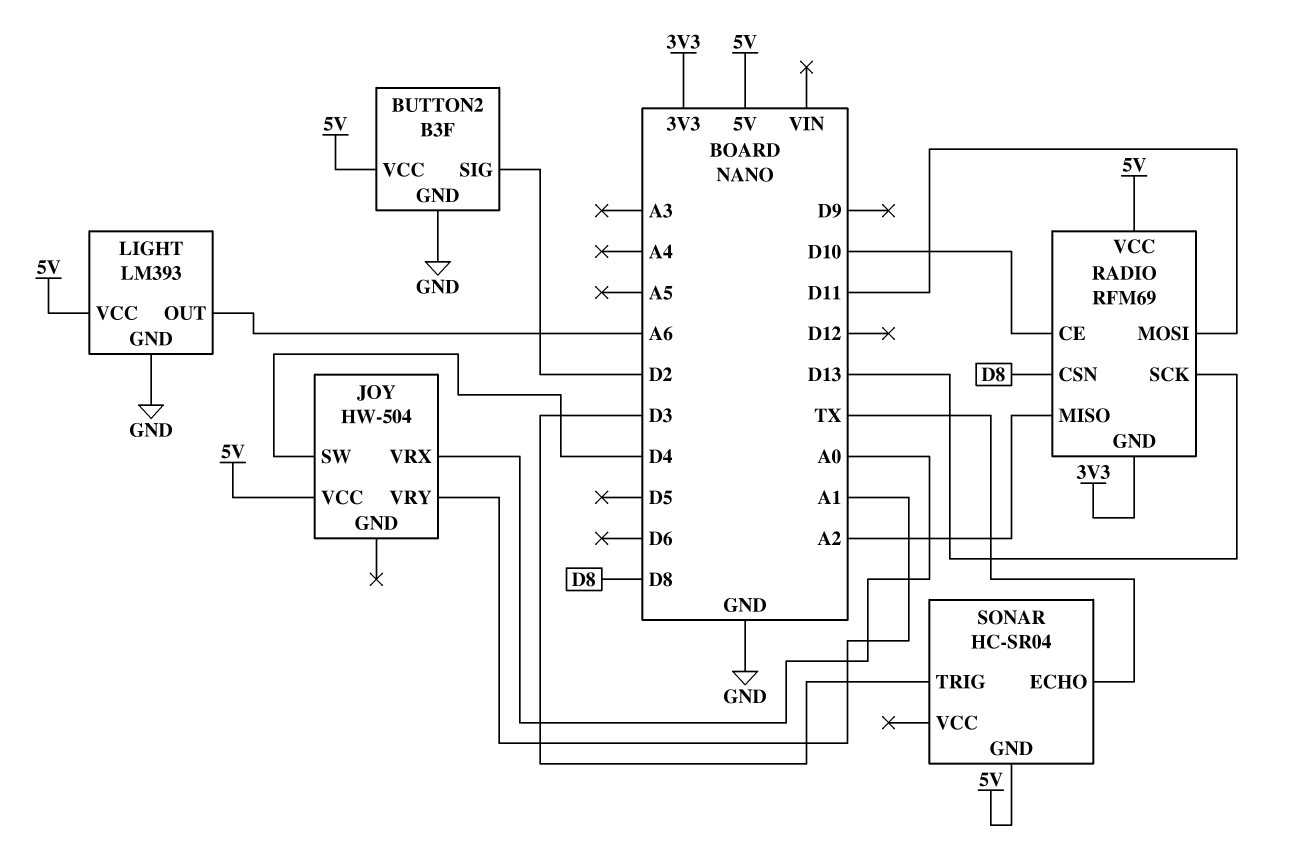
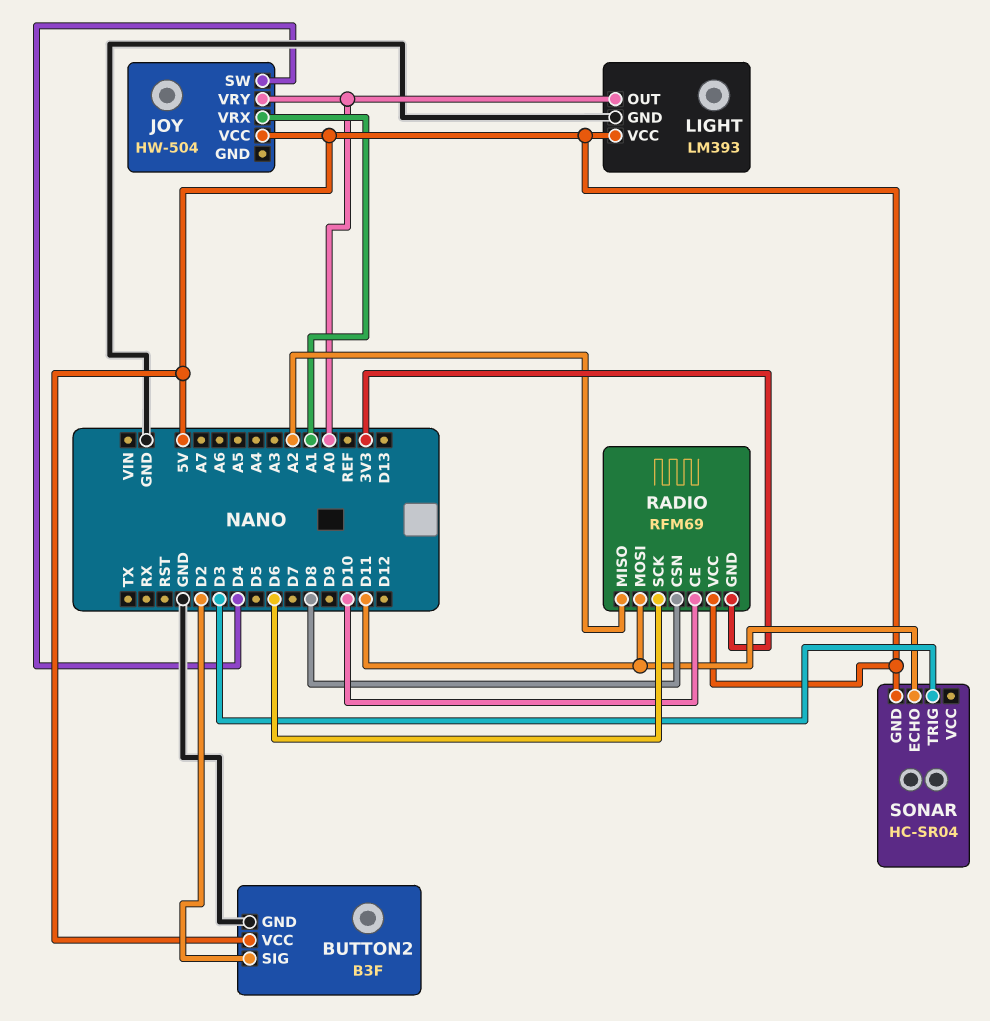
JOY pin VRX: A0 -> A1
JOY pin VRY: A1 -> A0
LIGHT pin OUT: A6 -> A0
RADIO pin SCK: D13 -> D6
SONAR pin ECHO: TX -> D11

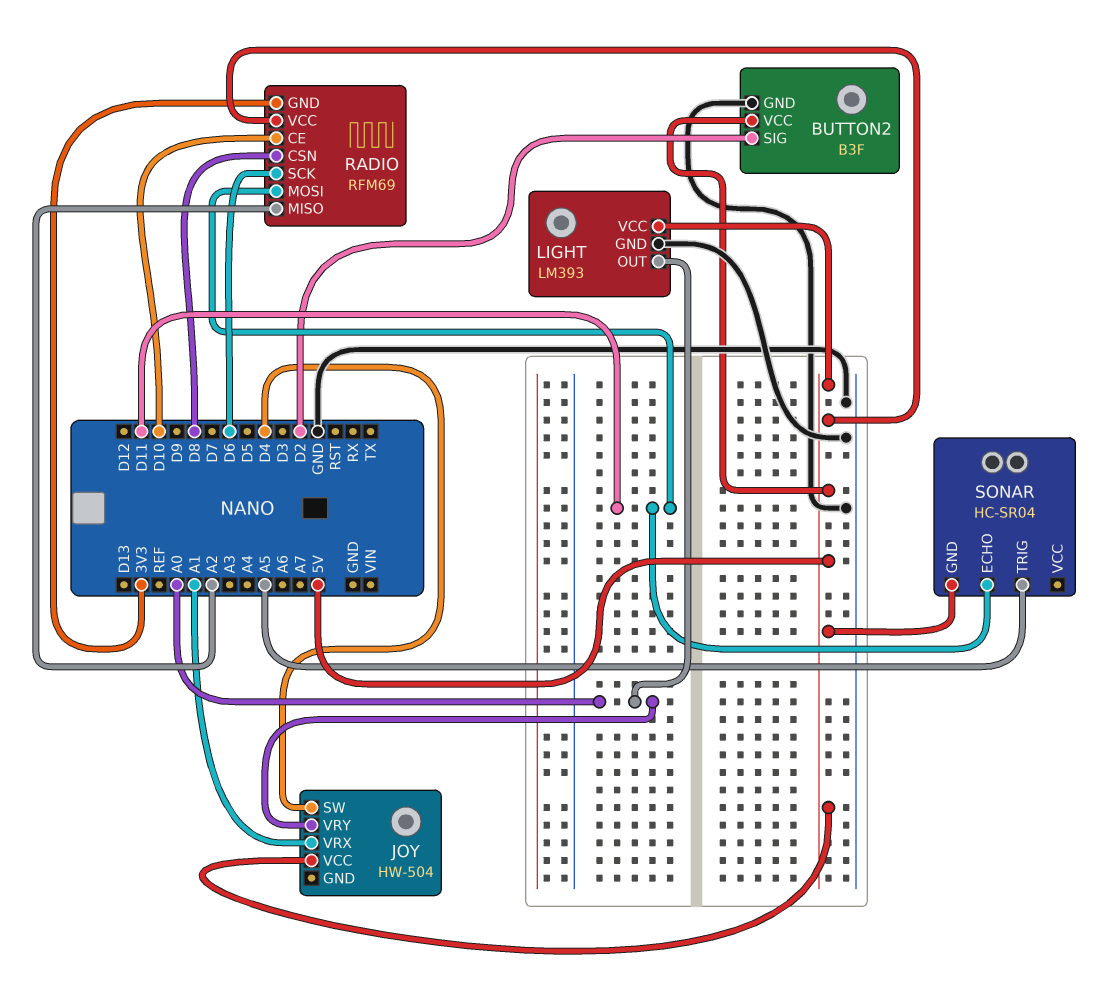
SONAR pin TRIG: D3 -> A5

